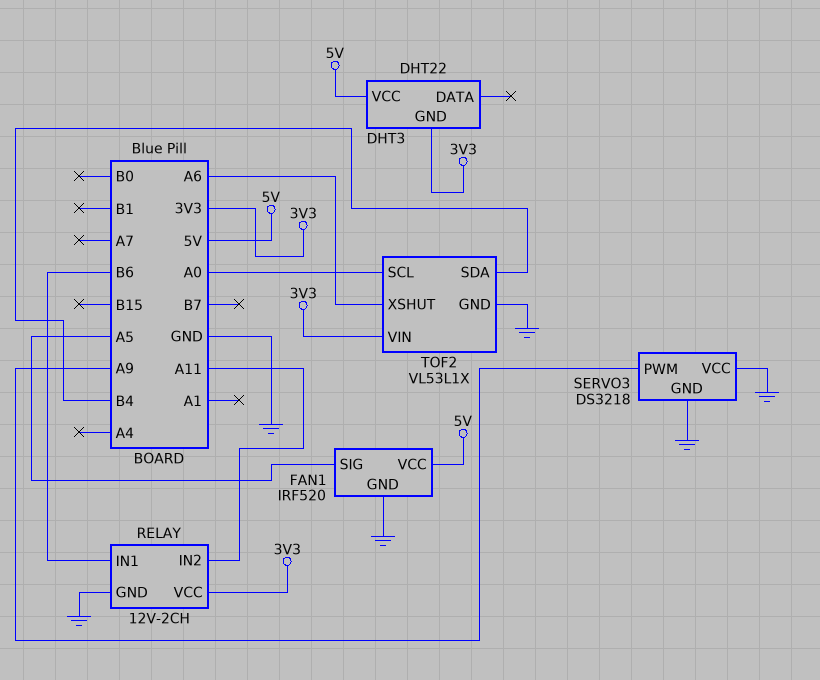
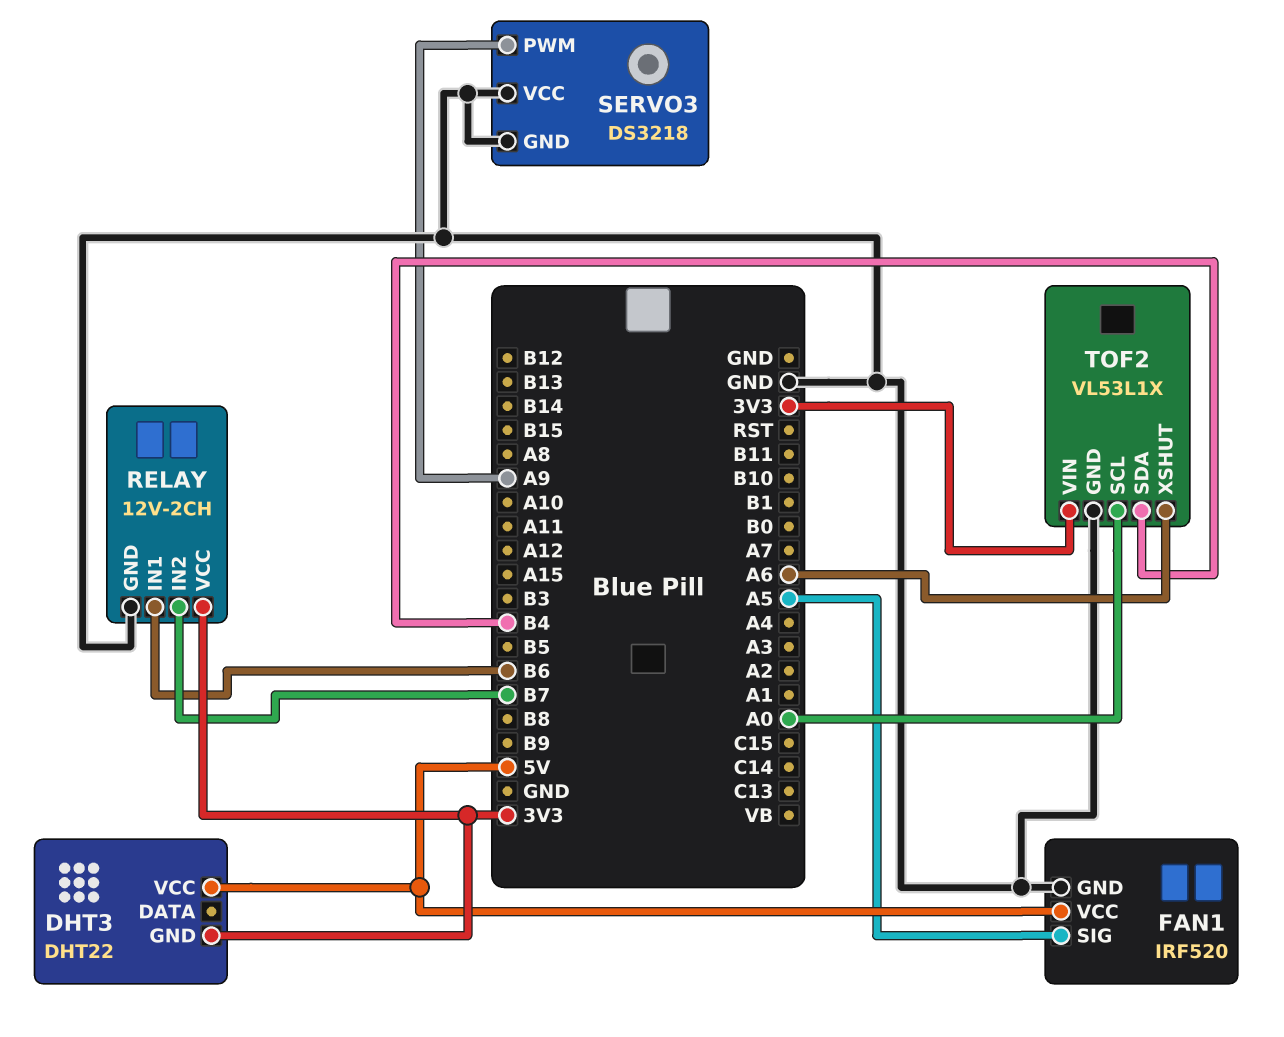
RELAY pin IN2: A11 -> B7

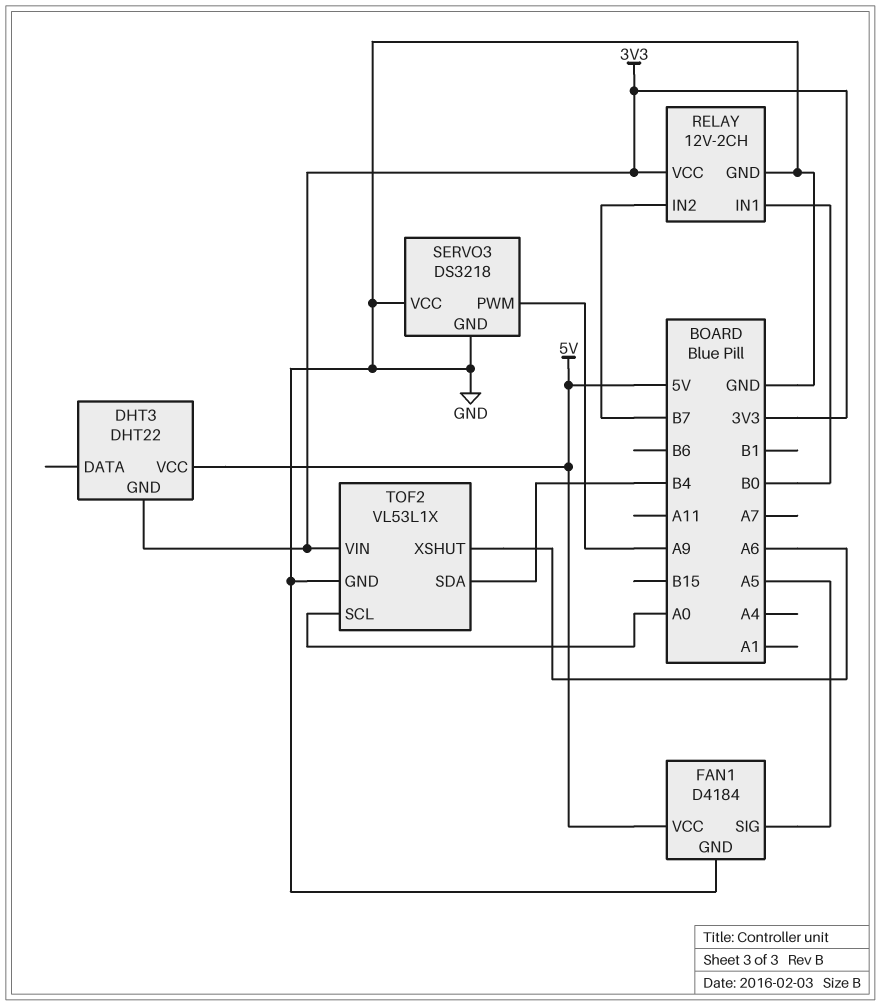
FAN1: IRF520 -> D4184
RELAY pin IN1: B6 -> B0

